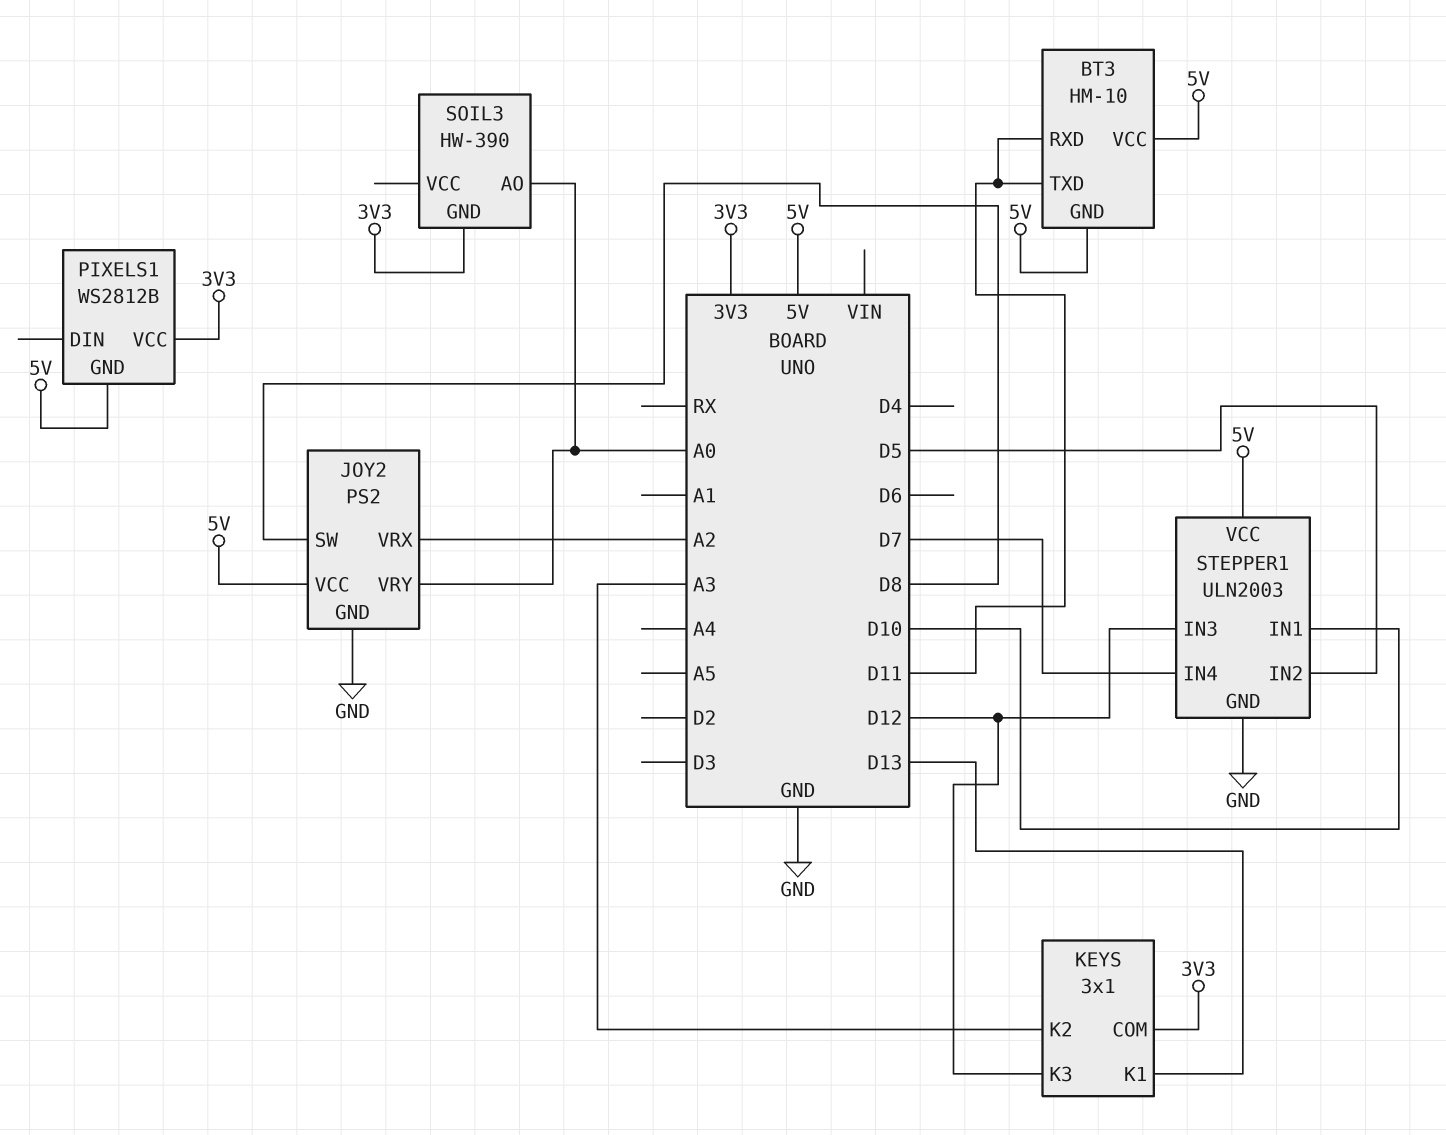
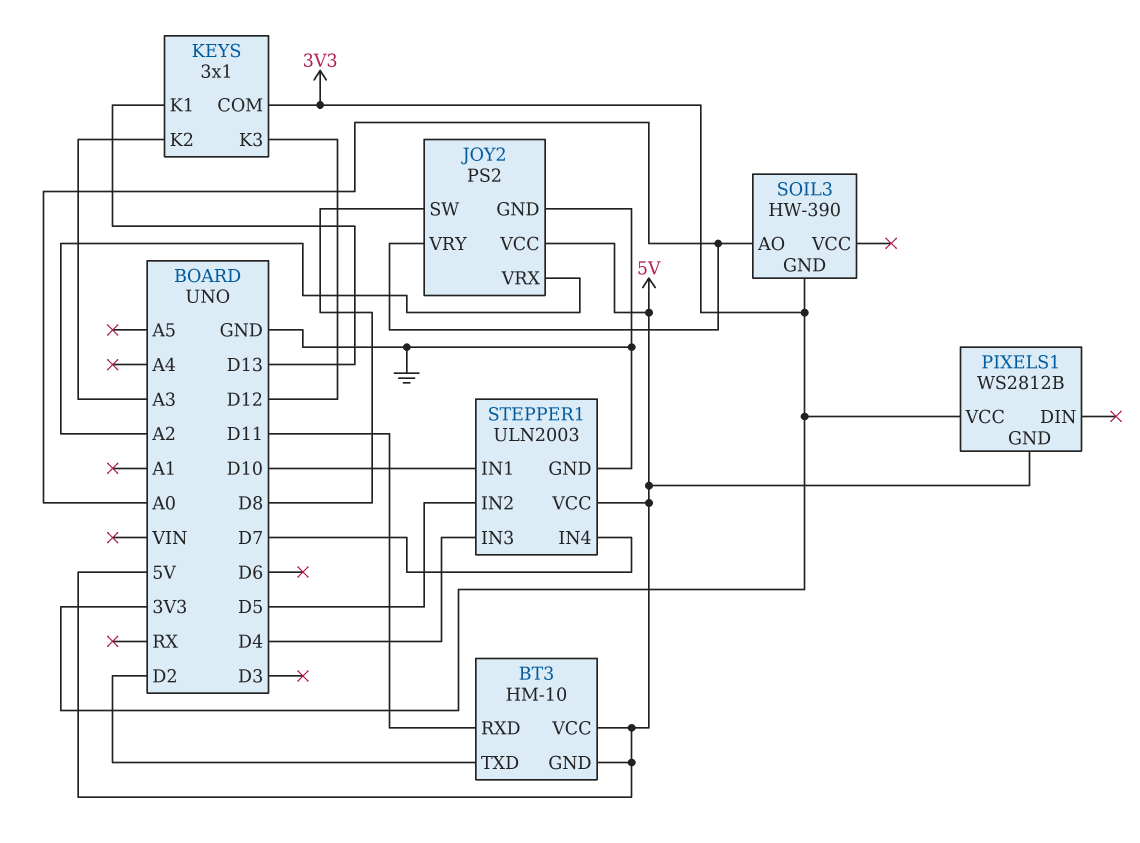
BT3 pin TXD: D11 -> D2
STEPPER1 pin IN3: D12 -> D4

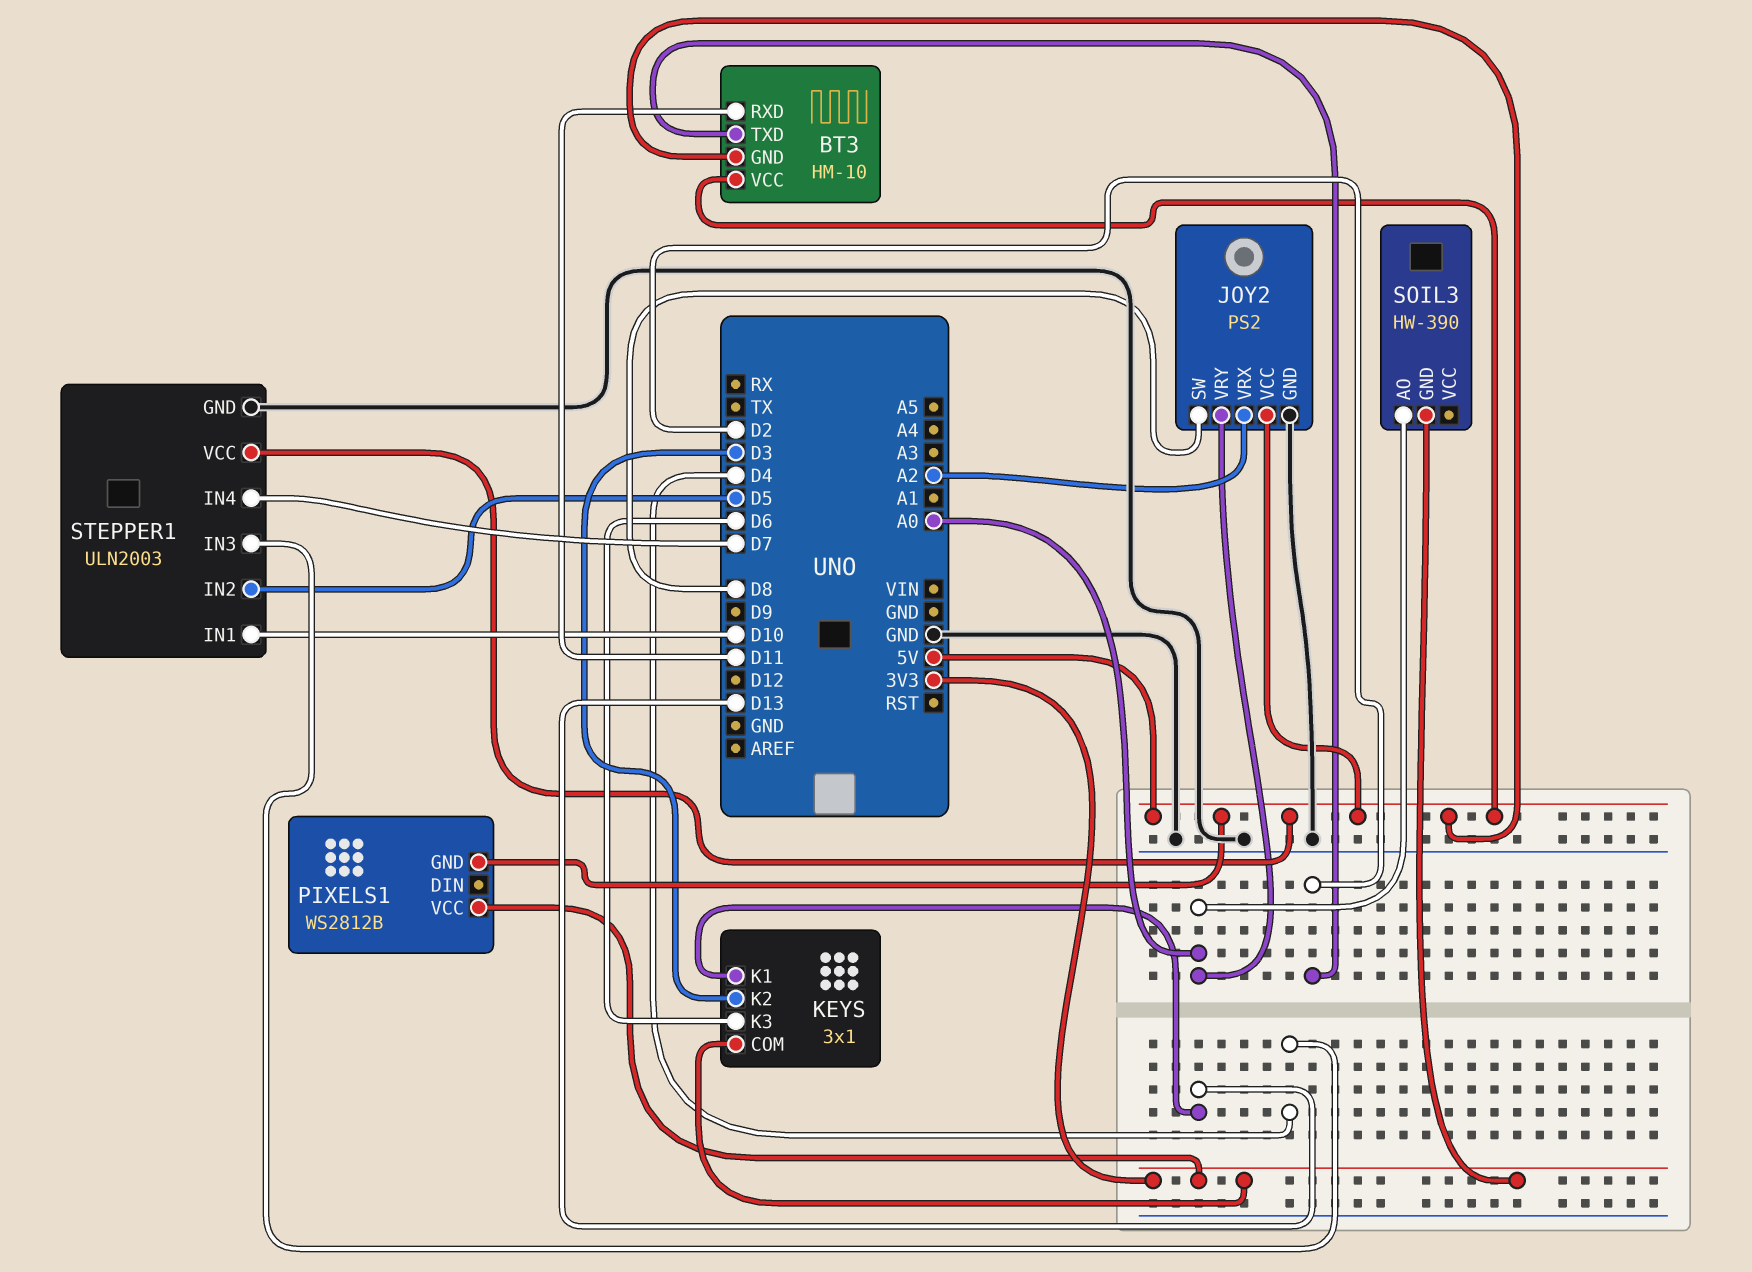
KEYS pin K2: A3 -> D3
KEYS pin K3: D12 -> D6

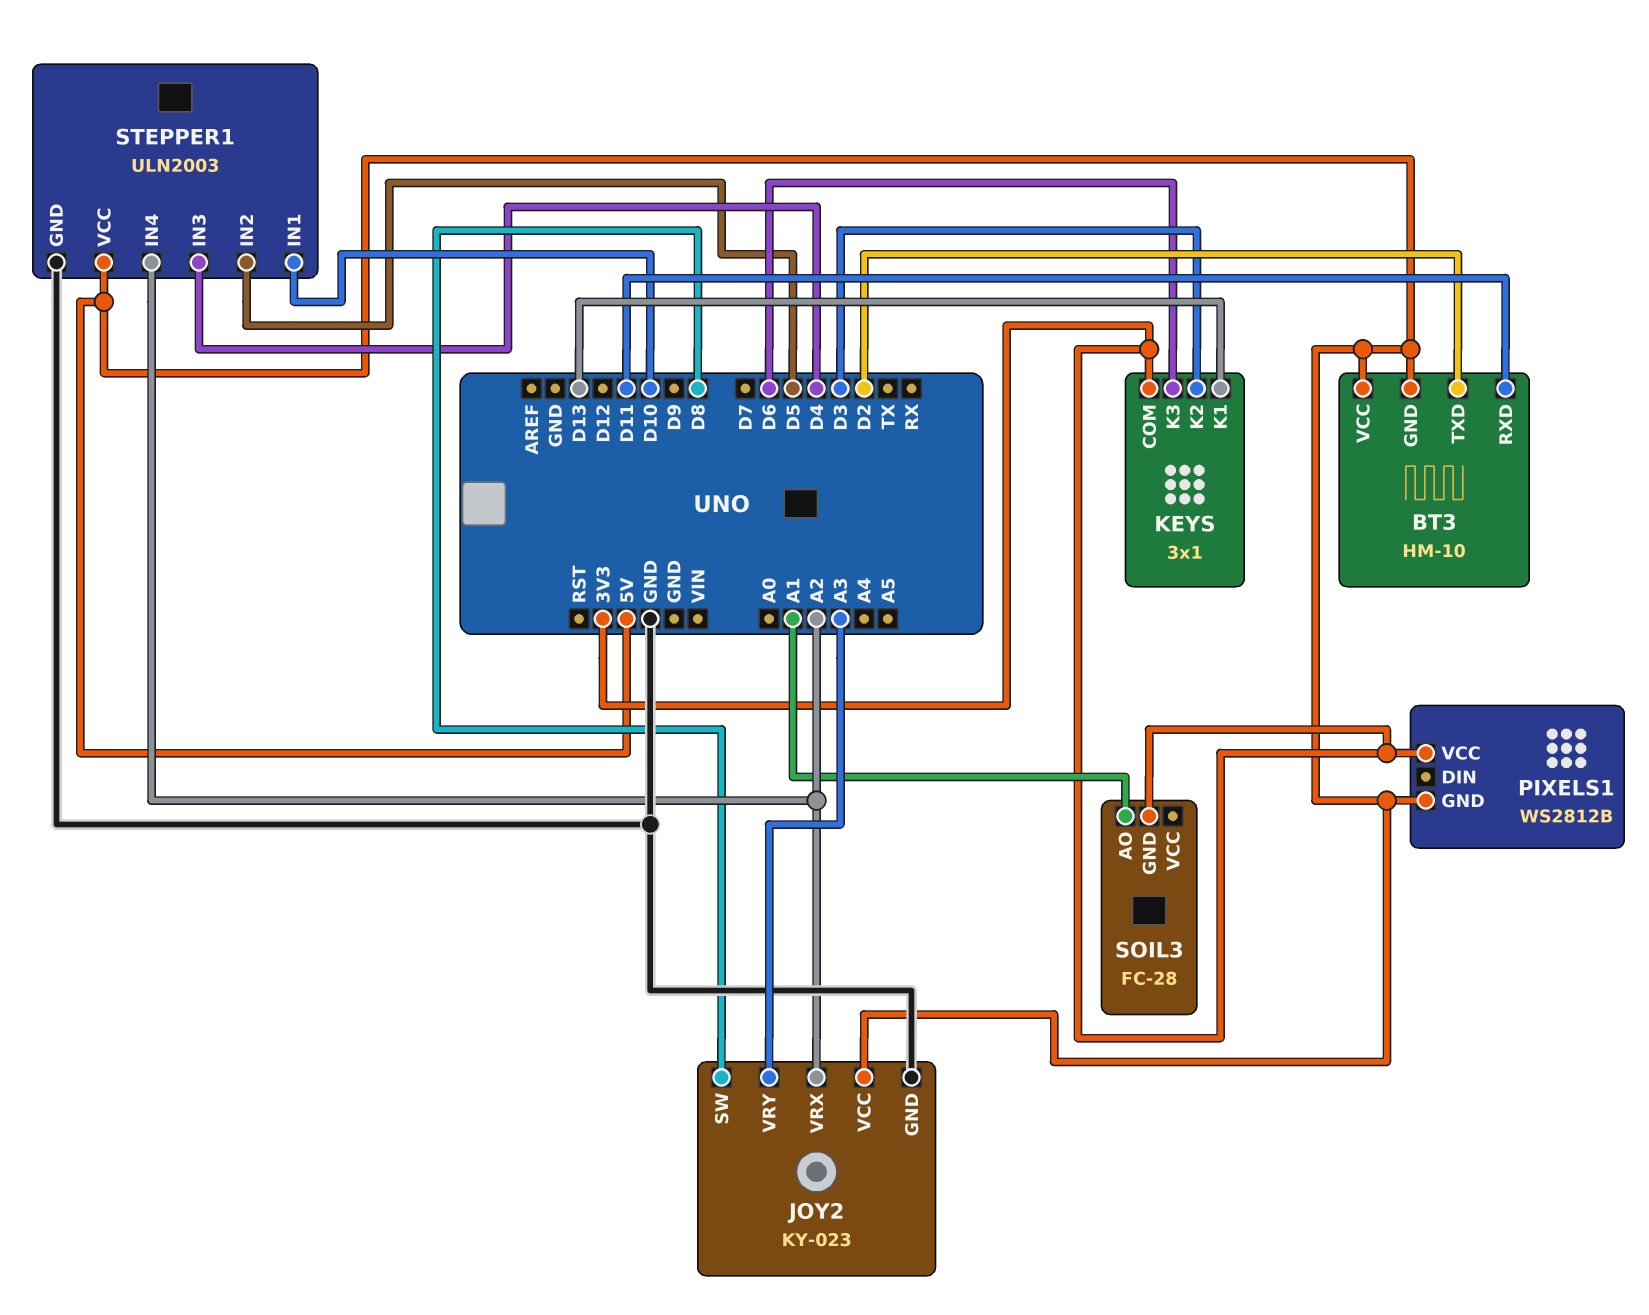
JOY2: PS2 -> KY-023
JOY2 pin VRY: A0 -> A3
SOIL3: HW-390 -> FC-28
SOIL3 pin AO: A0 -> A1
STEPPER1 pin IN4: D7 -> A2

